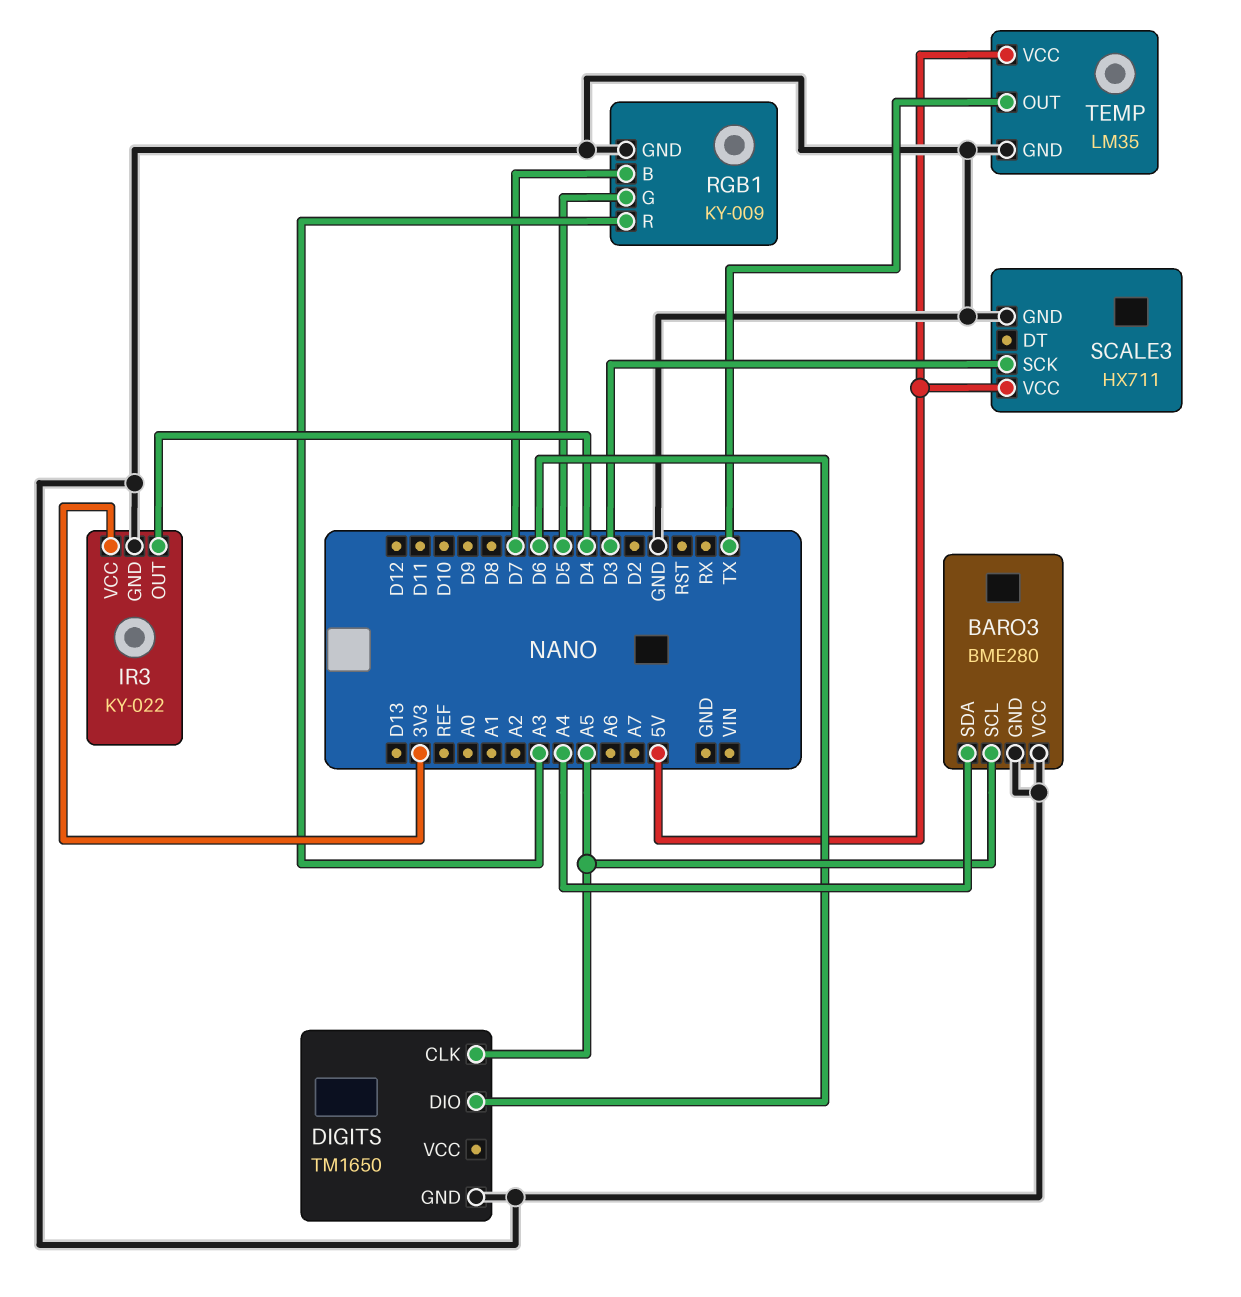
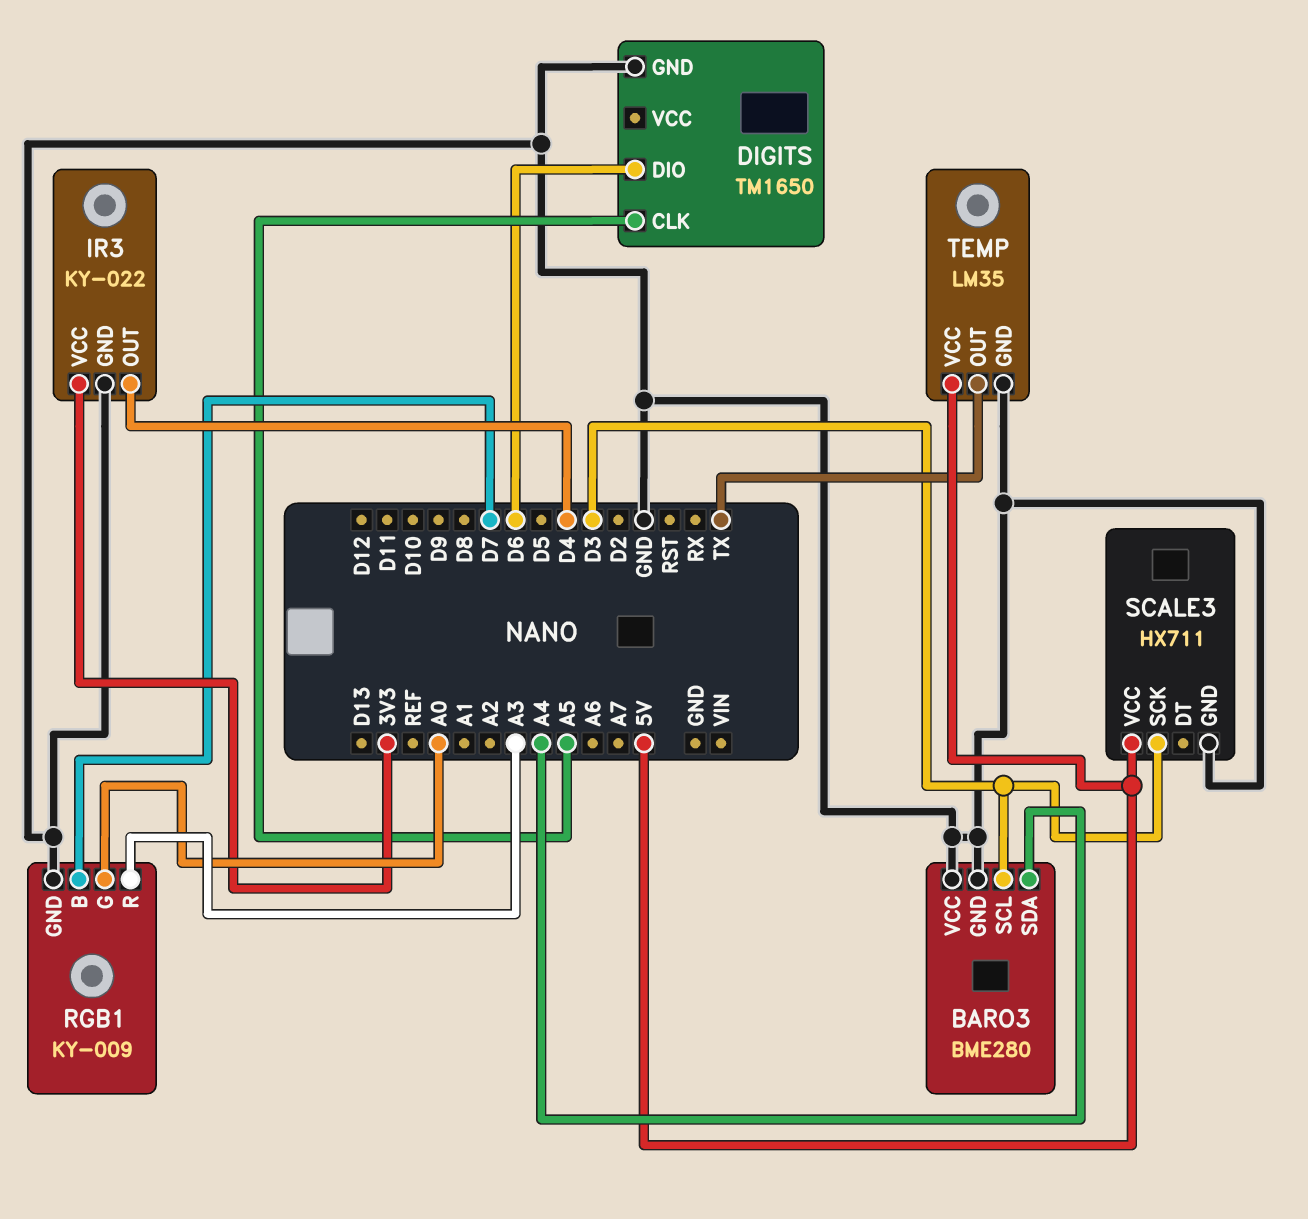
BARO3 pin SCL: A5 -> D3
RGB1 pin G: D5 -> A0

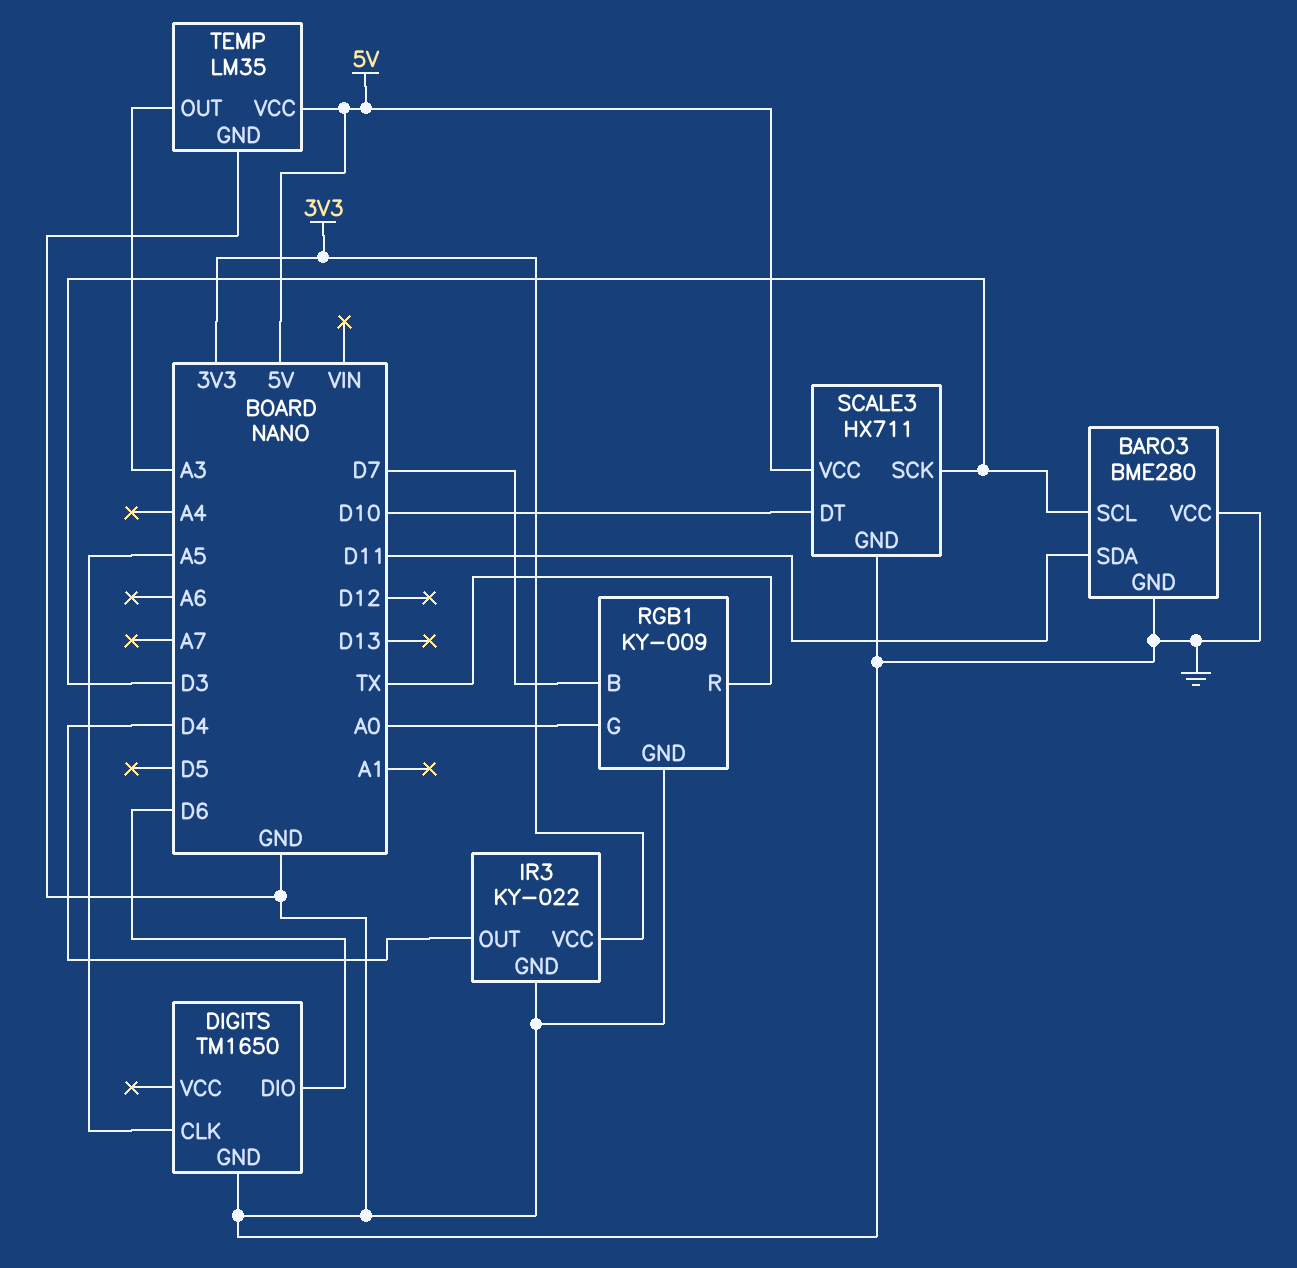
BARO3 pin SDA: A4 -> D11
RGB1 pin R: A3 -> TX
SCALE3 pin DT: none -> D10
TEMP pin OUT: TX -> A3

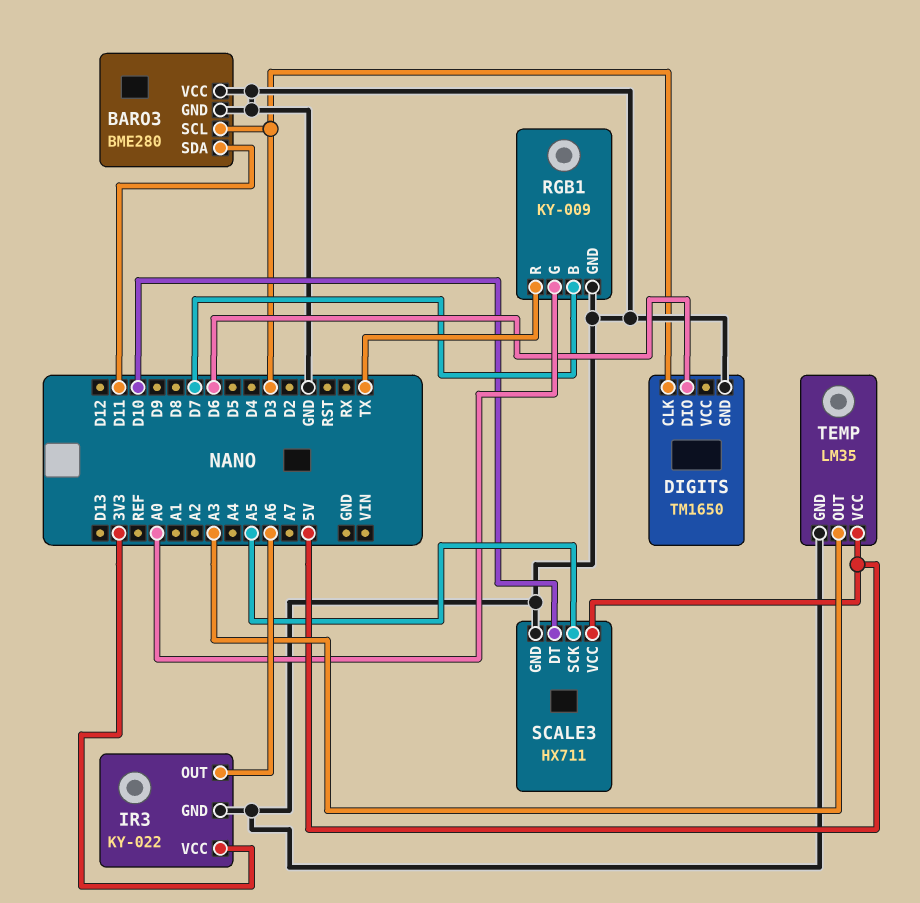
DIGITS pin CLK: A5 -> D3
IR3 pin OUT: D4 -> A6
SCALE3 pin SCK: D3 -> A5

